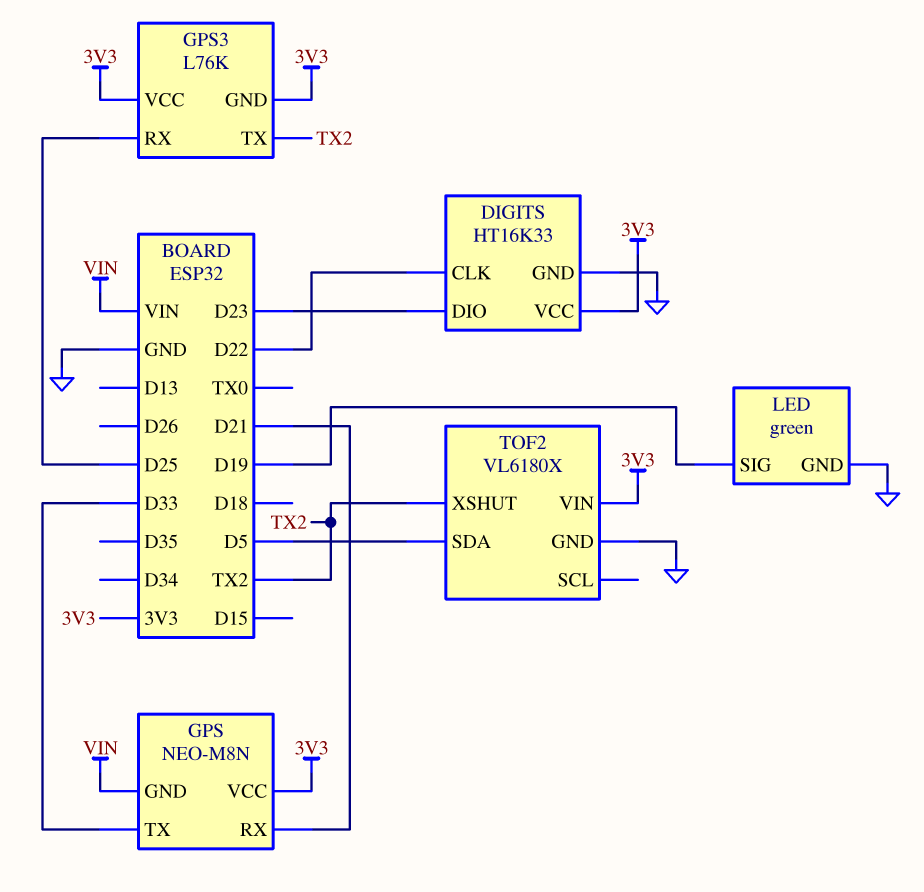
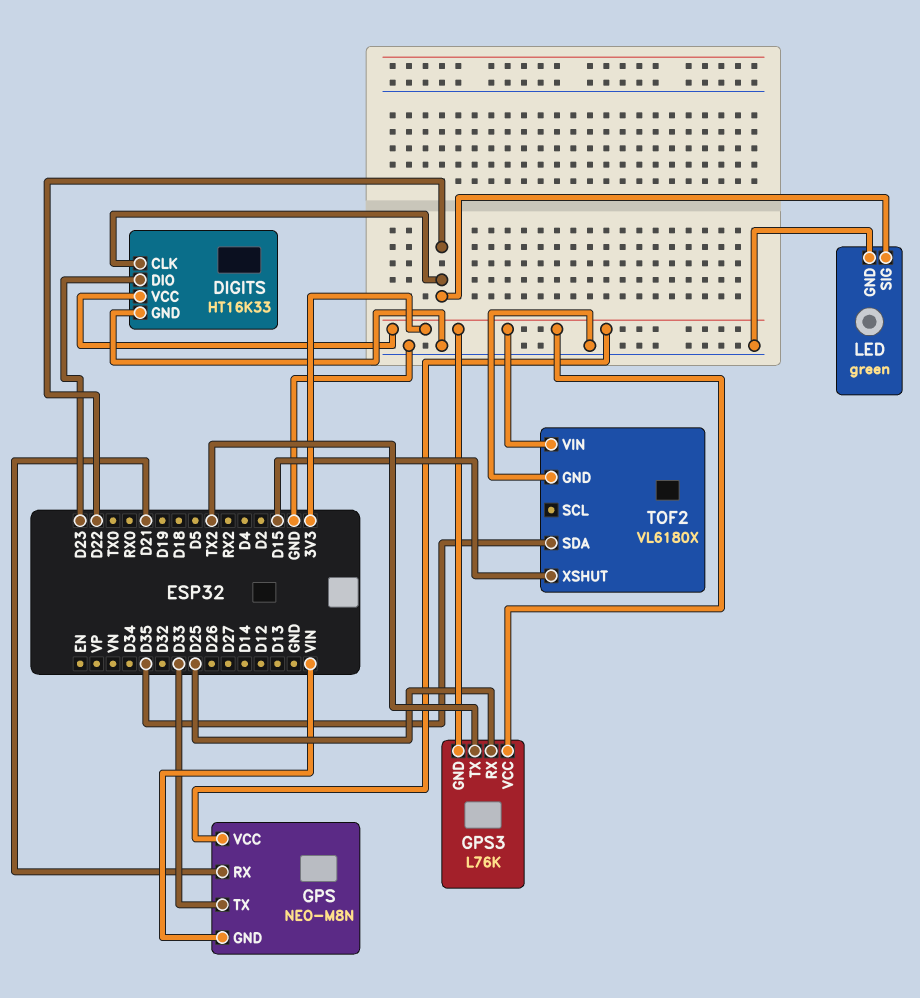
LED pin SIG: D19 -> D22
TOF2 pin SDA: D5 -> D35
TOF2 pin XSHUT: TX2 -> D15

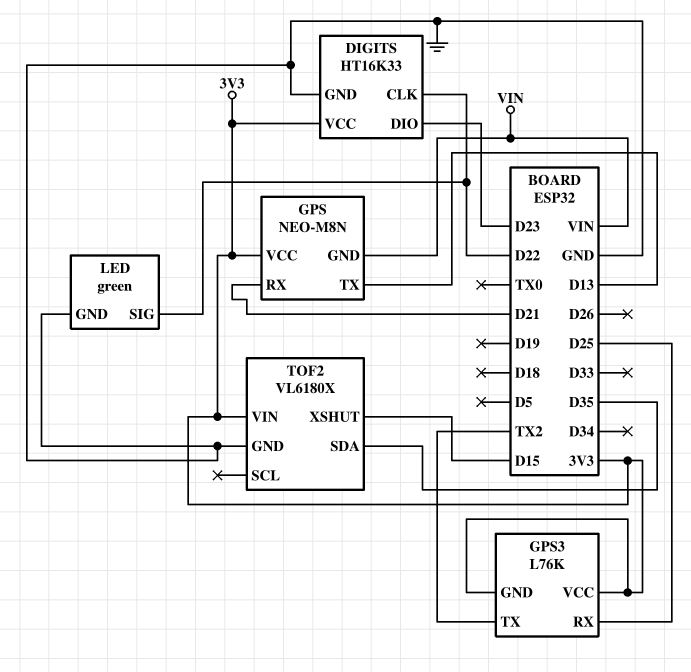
GPS pin TX: D33 -> D13

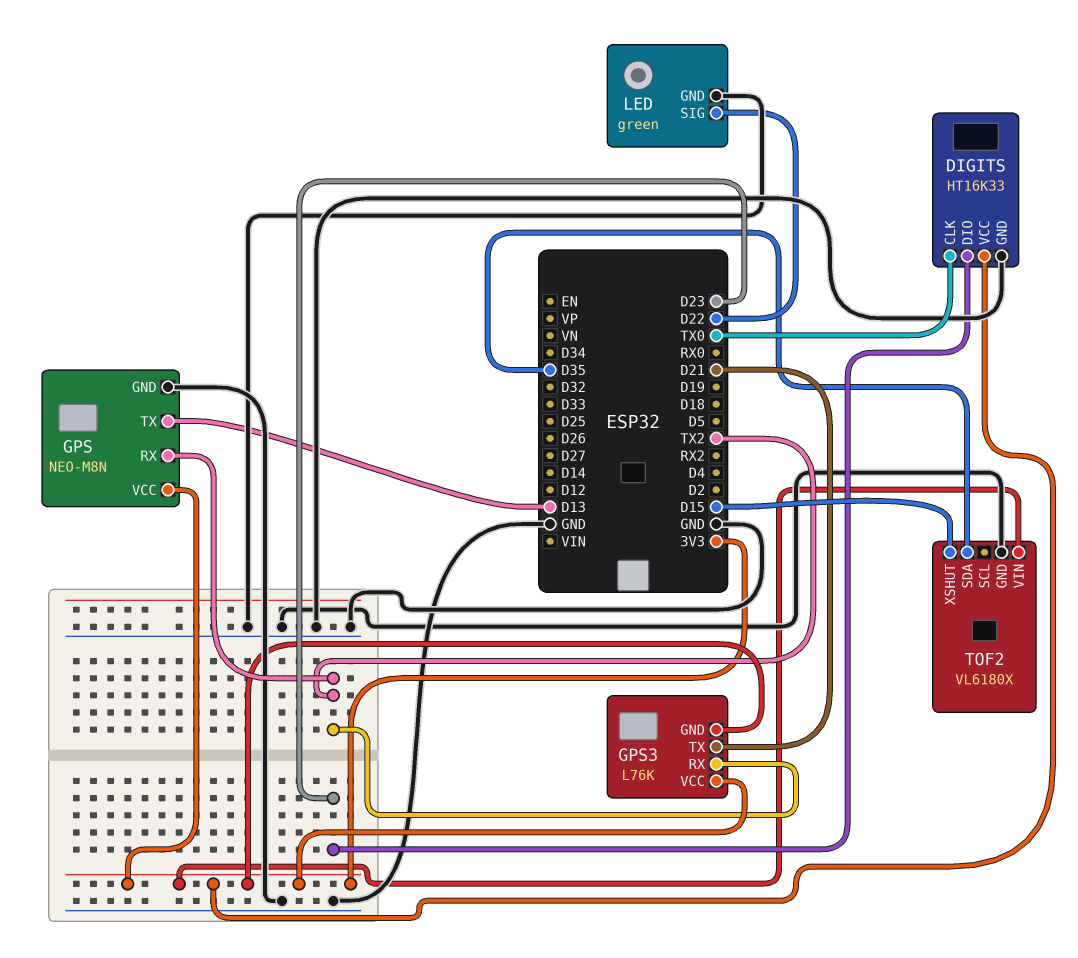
DIGITS pin CLK: D22 -> TX0
GPS pin GND: VIN -> GND
GPS pin RX: D21 -> TX2
GPS3 pin RX: D25 -> TX2
GPS3 pin TX: TX2 -> D21

